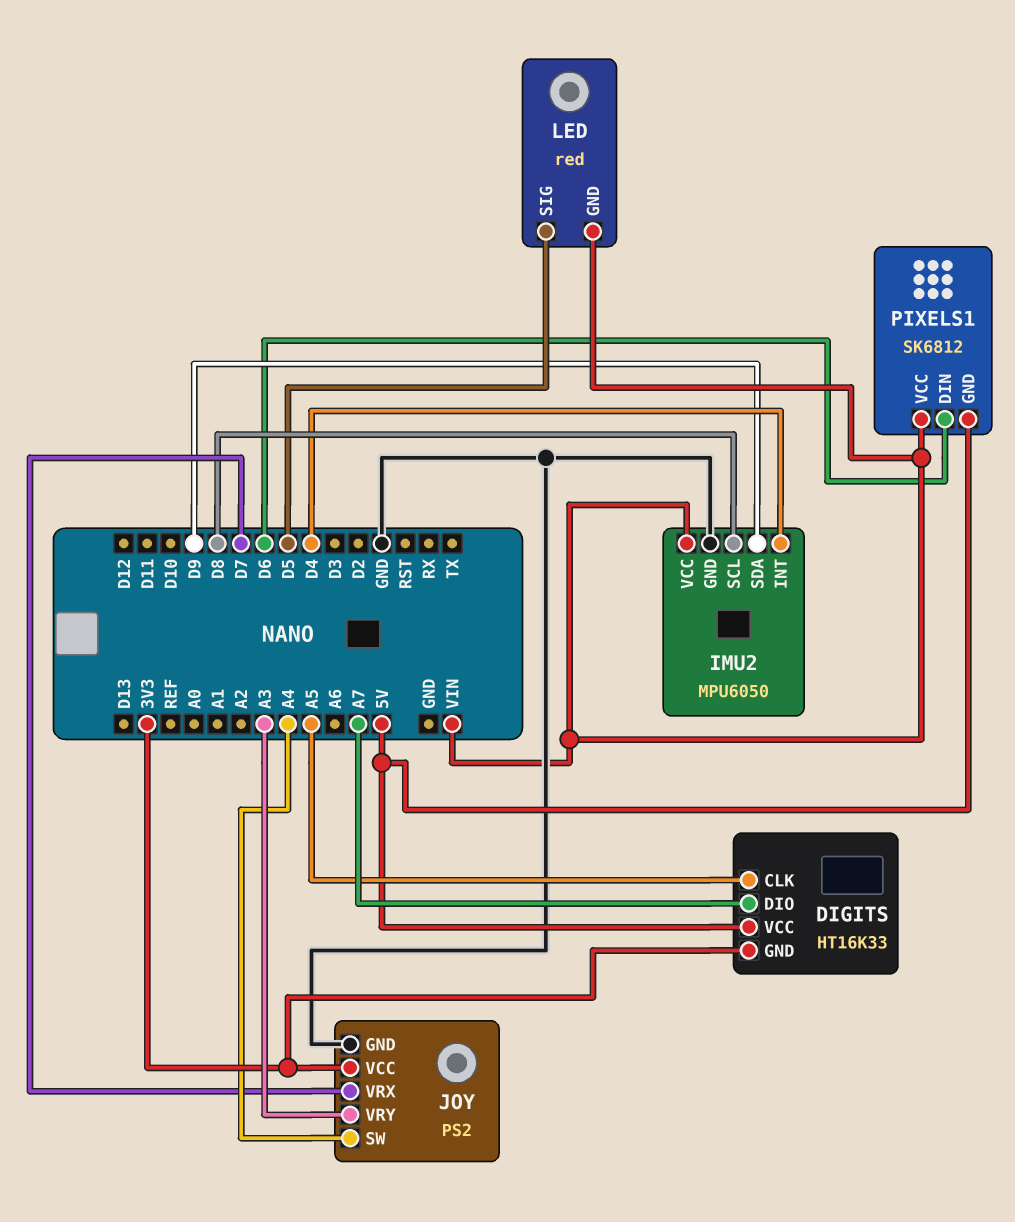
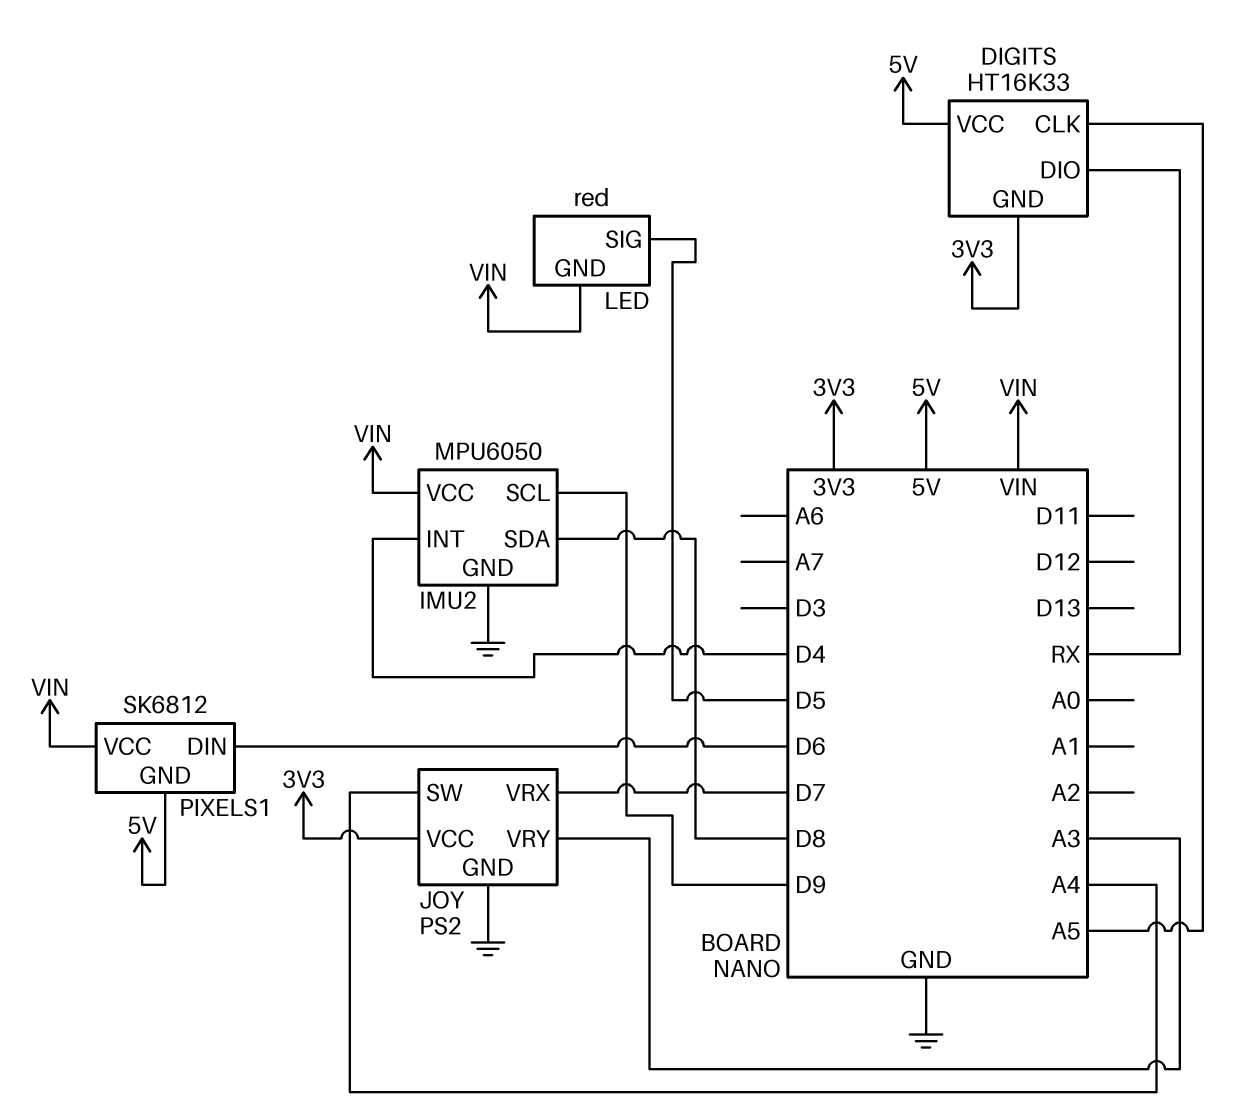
DIGITS pin DIO: A7 -> RX
IMU2 pin SCL: D8 -> D9
IMU2 pin SDA: D9 -> D8

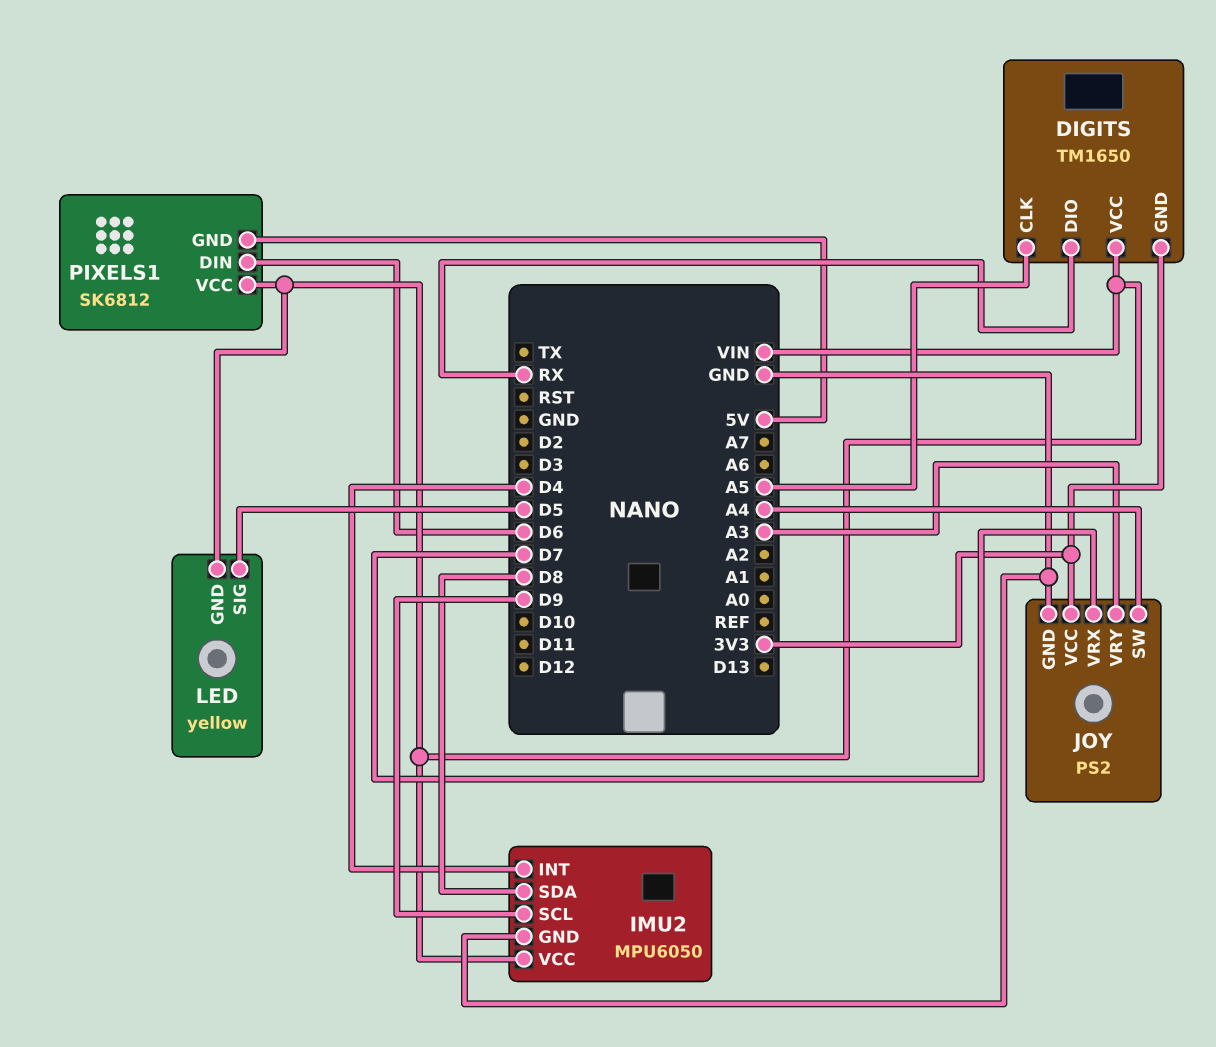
DIGITS: HT16K33 -> TM1650
DIGITS pin VCC: 5V -> VIN
LED: red -> yellow

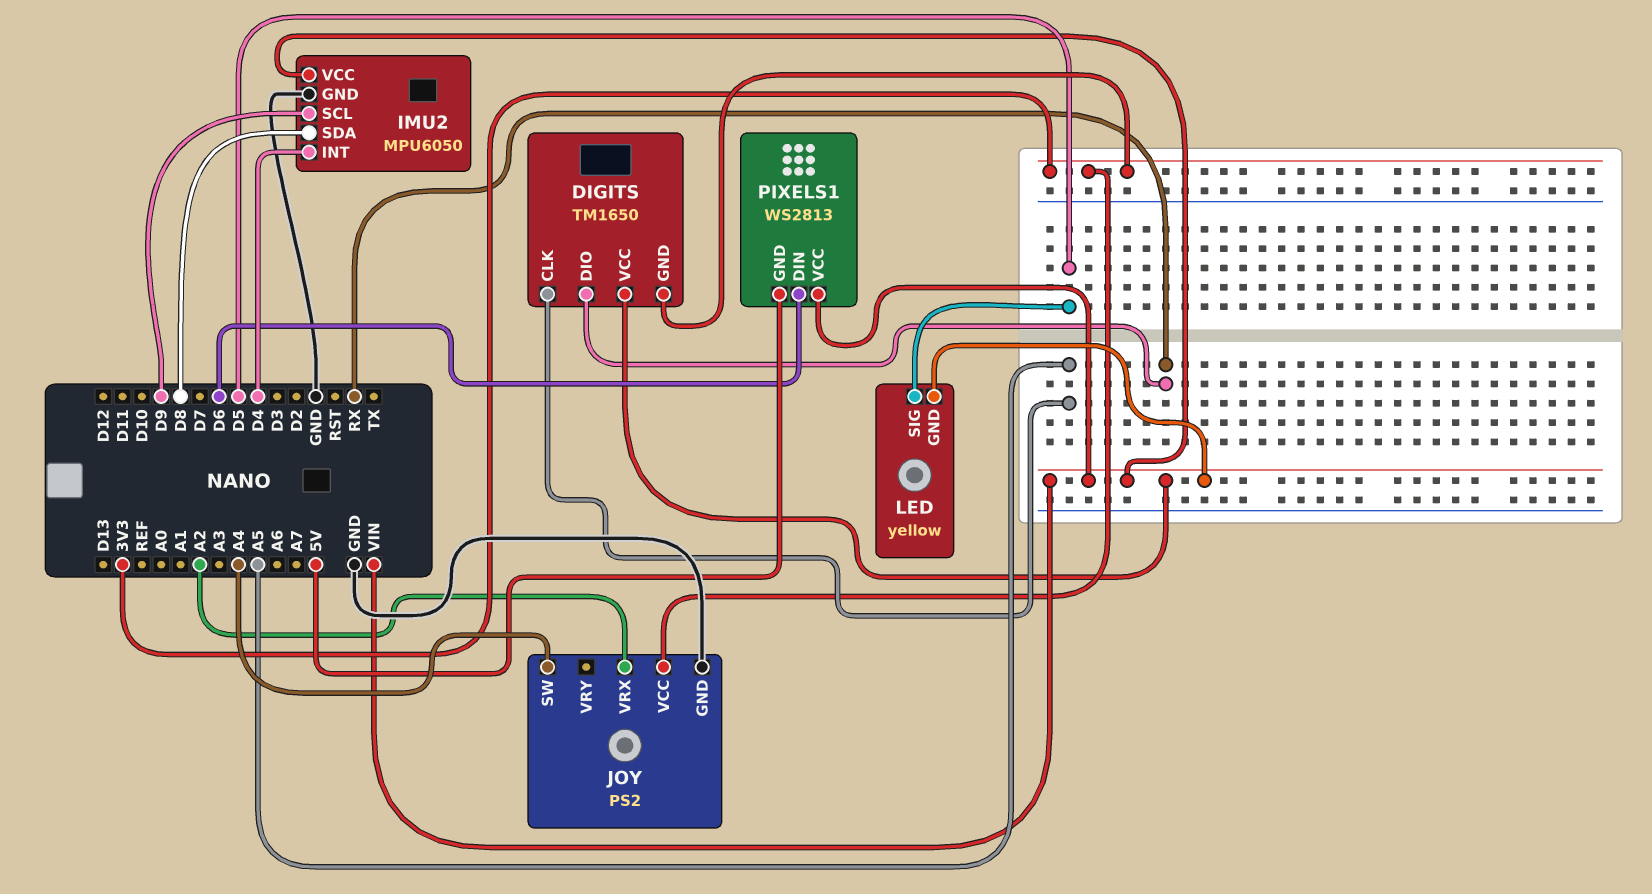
JOY pin VRX: D7 -> A2
JOY pin VRY: A3 -> none
PIXELS1: SK6812 -> WS2813

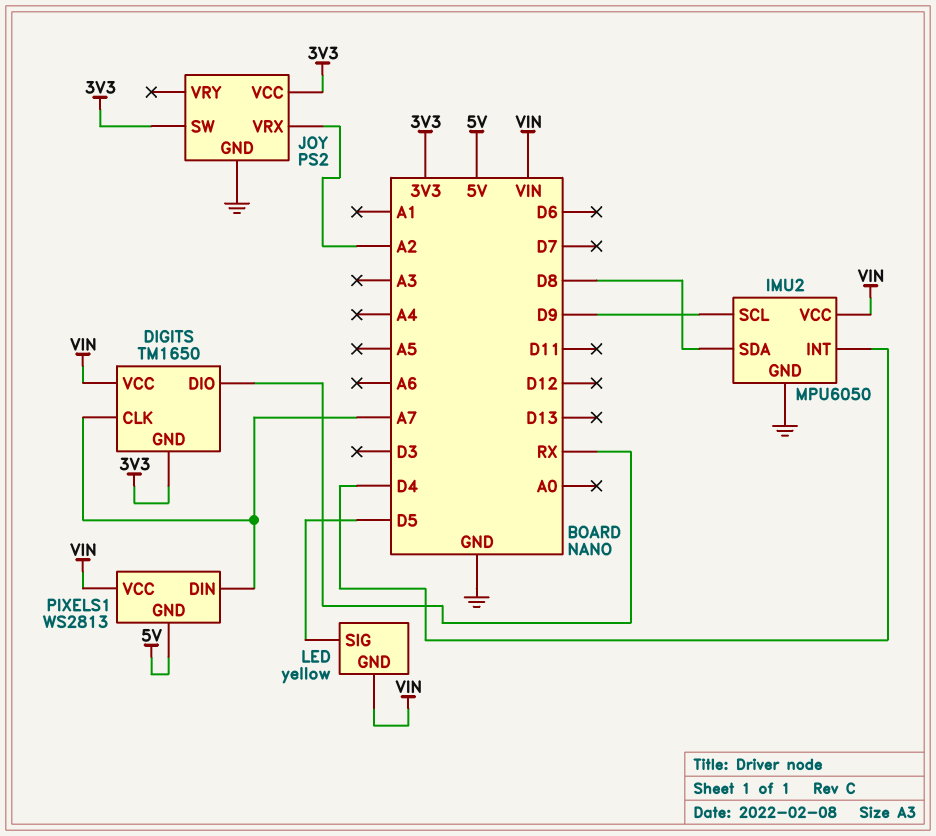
DIGITS pin CLK: A5 -> A7
JOY pin SW: A4 -> 3V3
PIXELS1 pin DIN: D6 -> A7

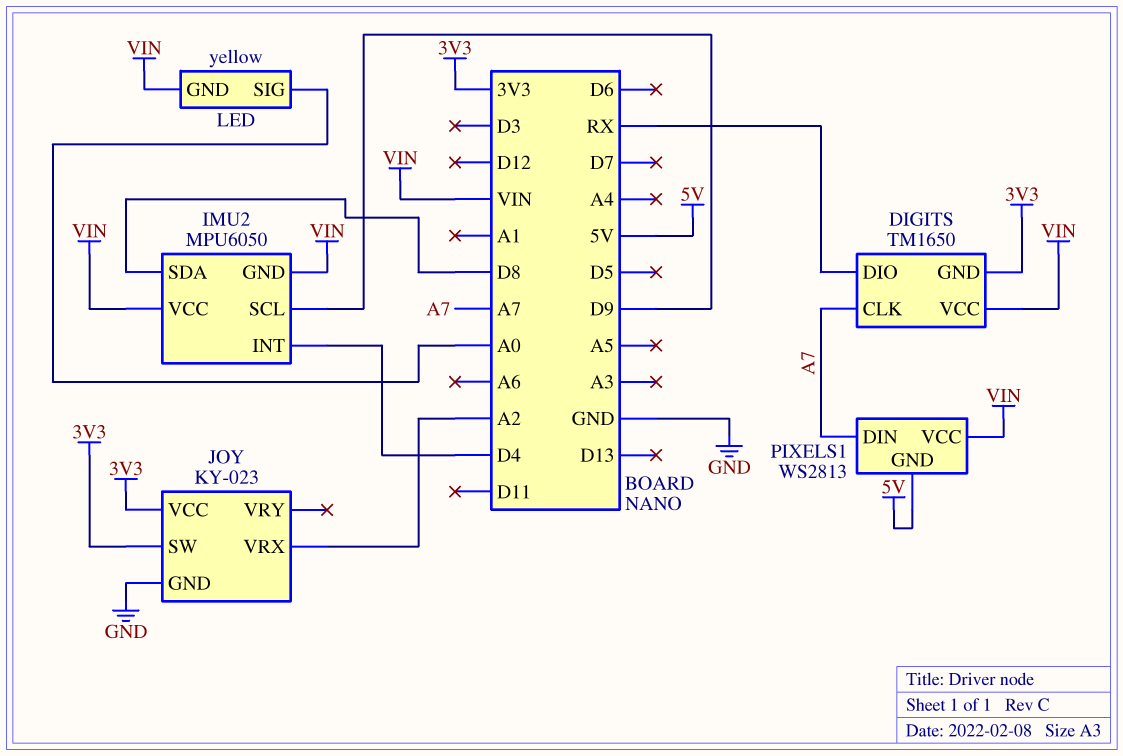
IMU2 pin GND: GND -> VIN
JOY: PS2 -> KY-023
LED pin SIG: D5 -> A0

